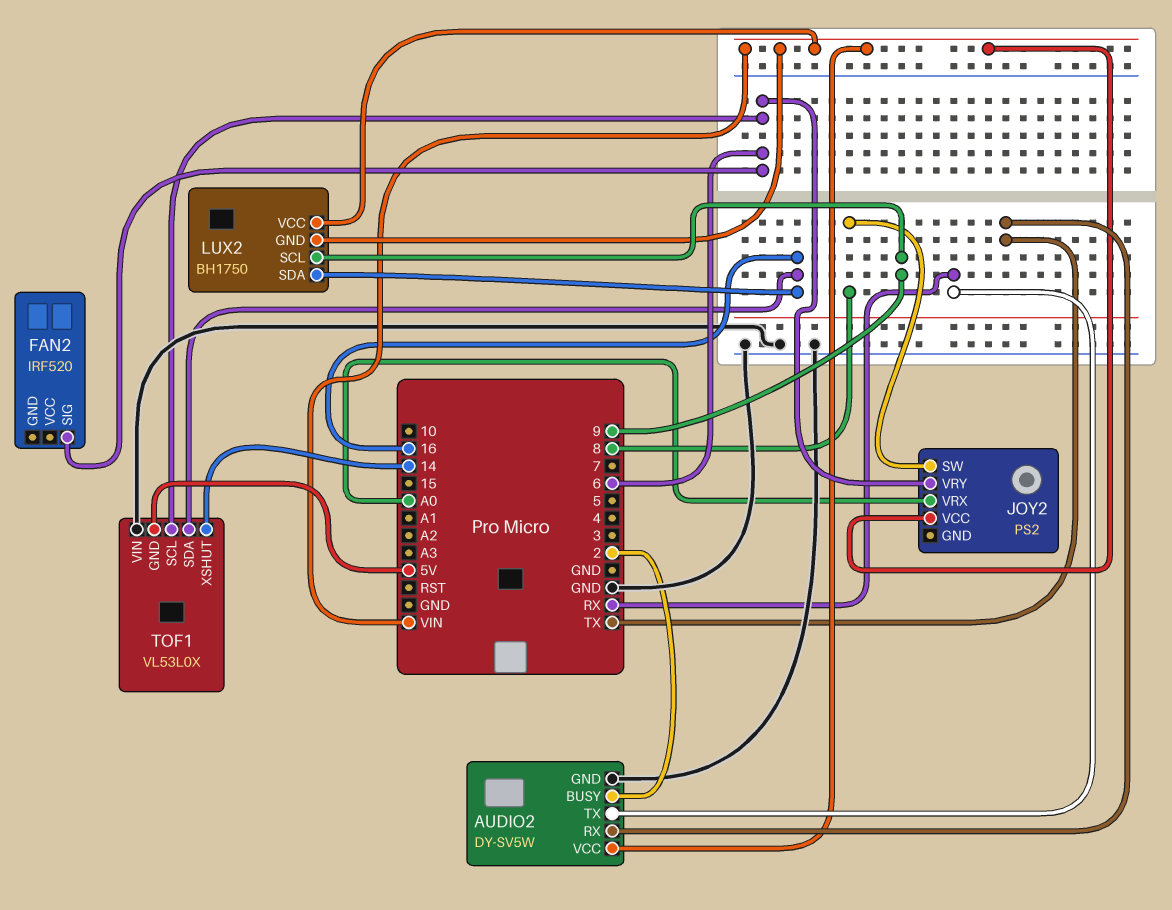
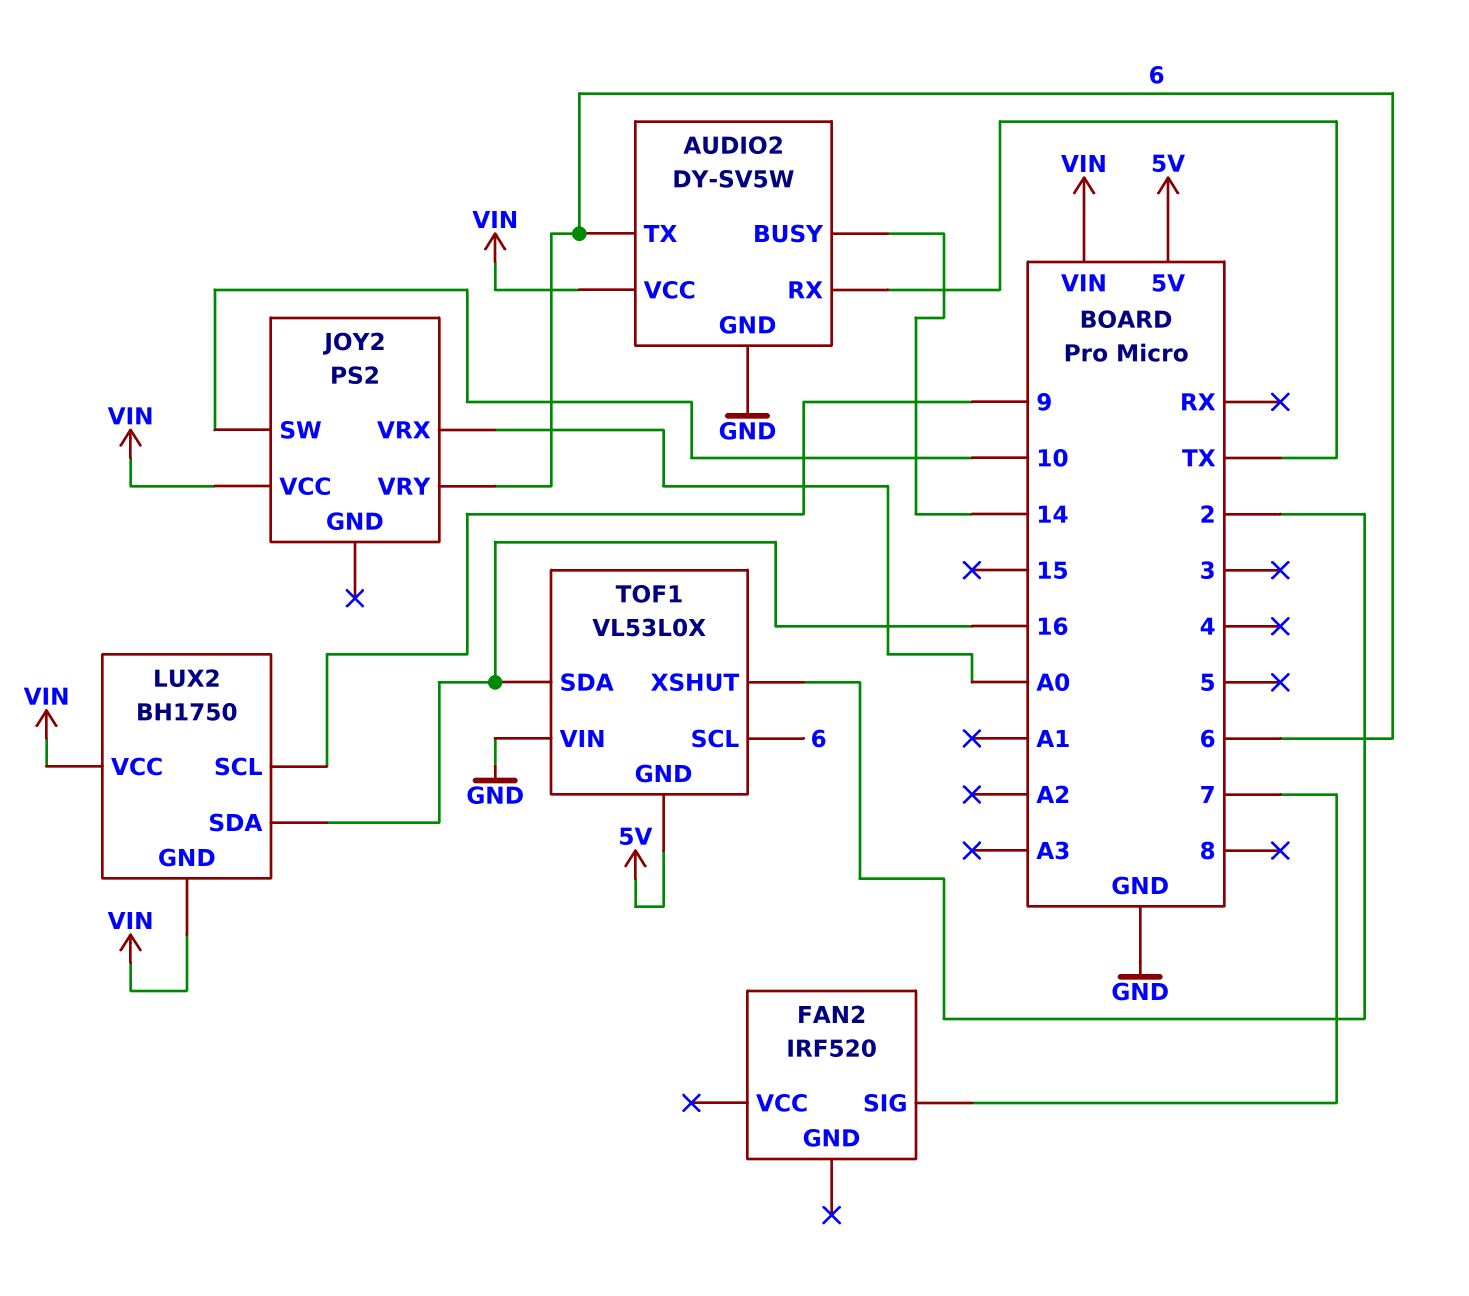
AUDIO2 pin BUSY: 2 -> 14
AUDIO2 pin TX: RX -> 6
FAN2 pin SIG: 6 -> 7
JOY2 pin SW: 8 -> 10
TOF1 pin XSHUT: 14 -> 2

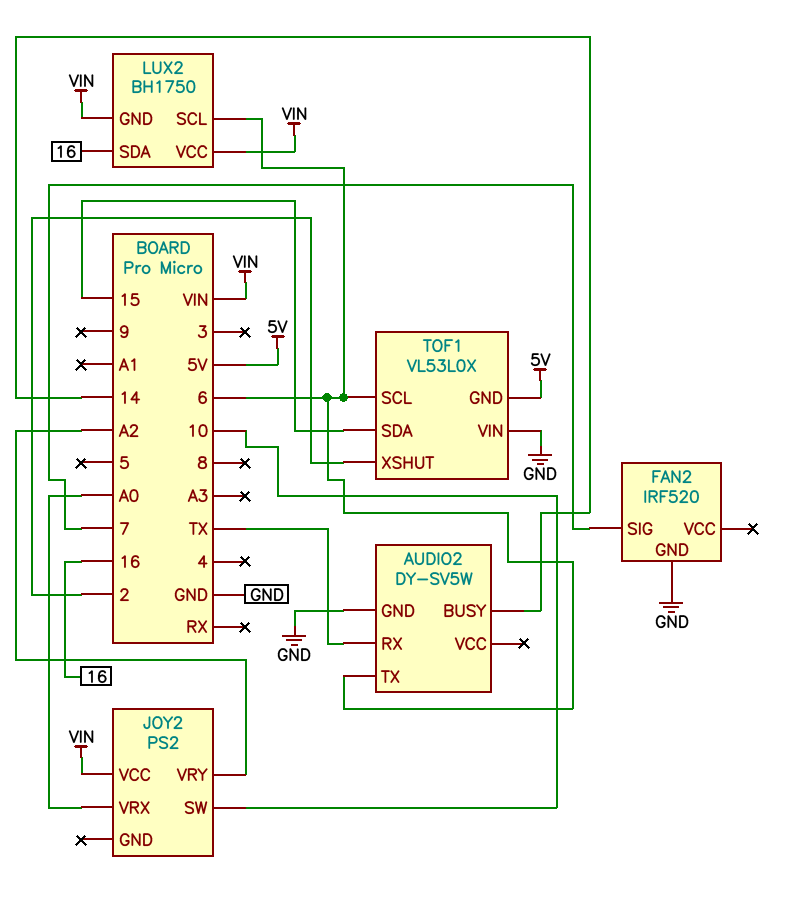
AUDIO2 pin VCC: VIN -> none
FAN2 pin GND: none -> GND
JOY2 pin VRY: 6 -> A2
LUX2 pin SCL: 9 -> 6
TOF1 pin SDA: 16 -> 15

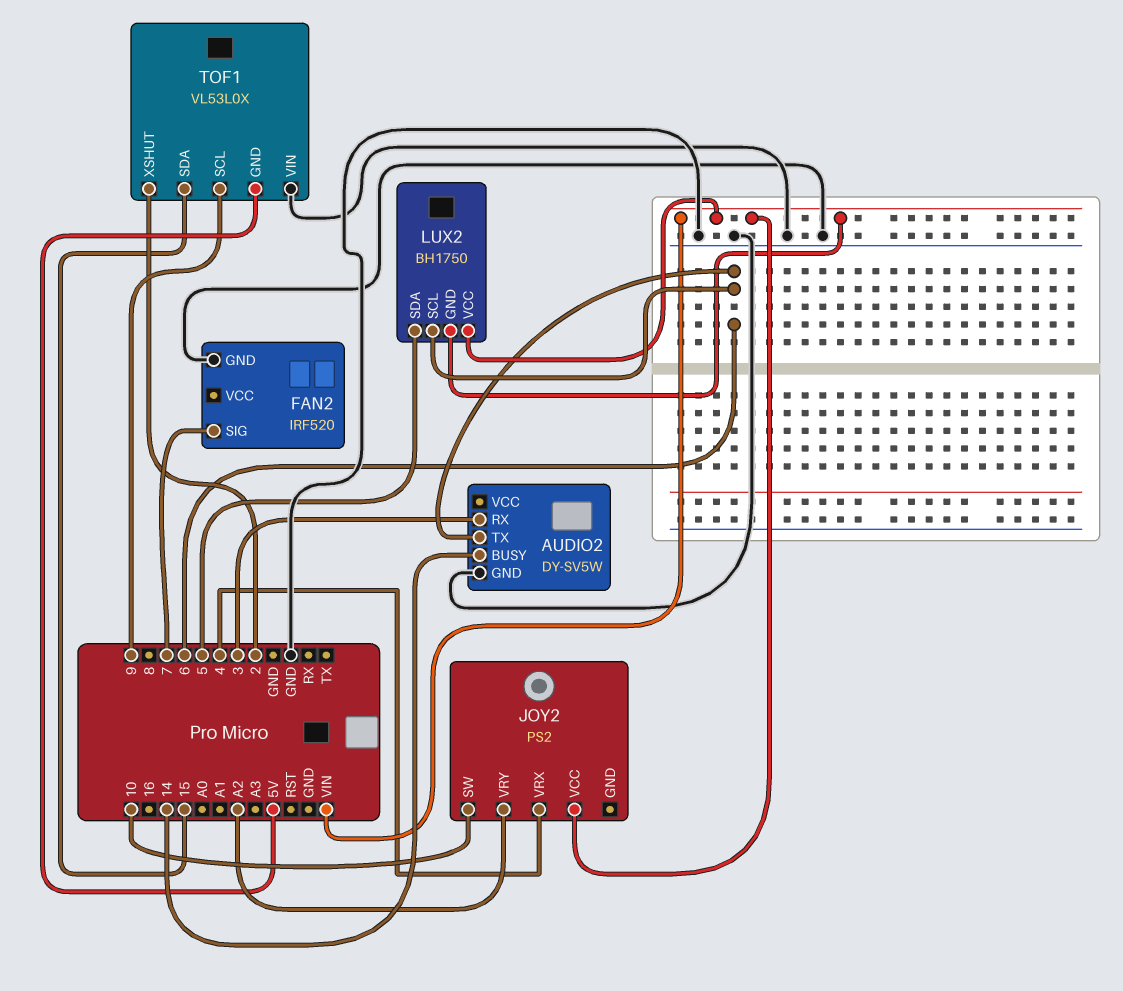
AUDIO2 pin RX: TX -> 3
JOY2 pin VRX: A0 -> 4
LUX2 pin SDA: 16 -> 5
TOF1 pin SCL: 6 -> 9

